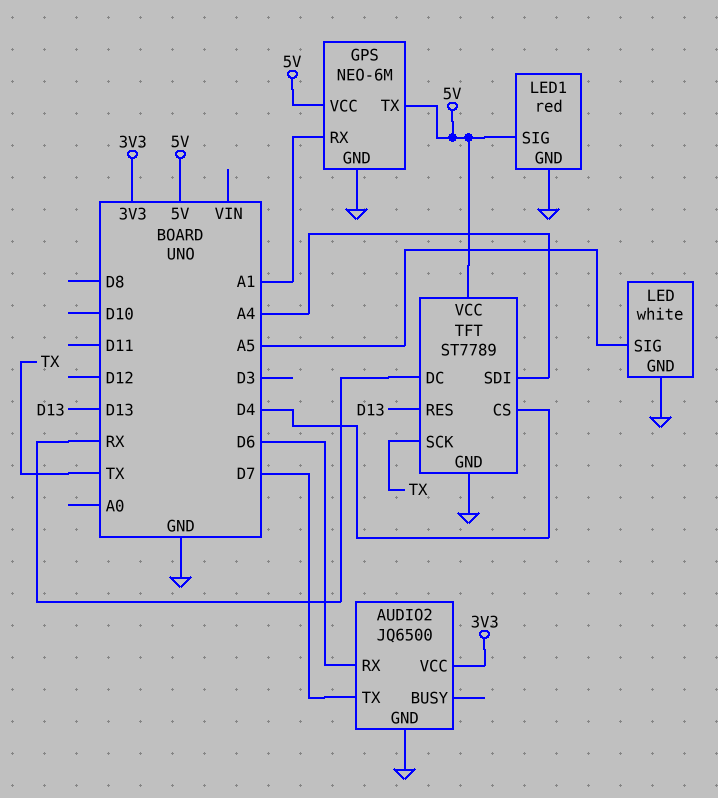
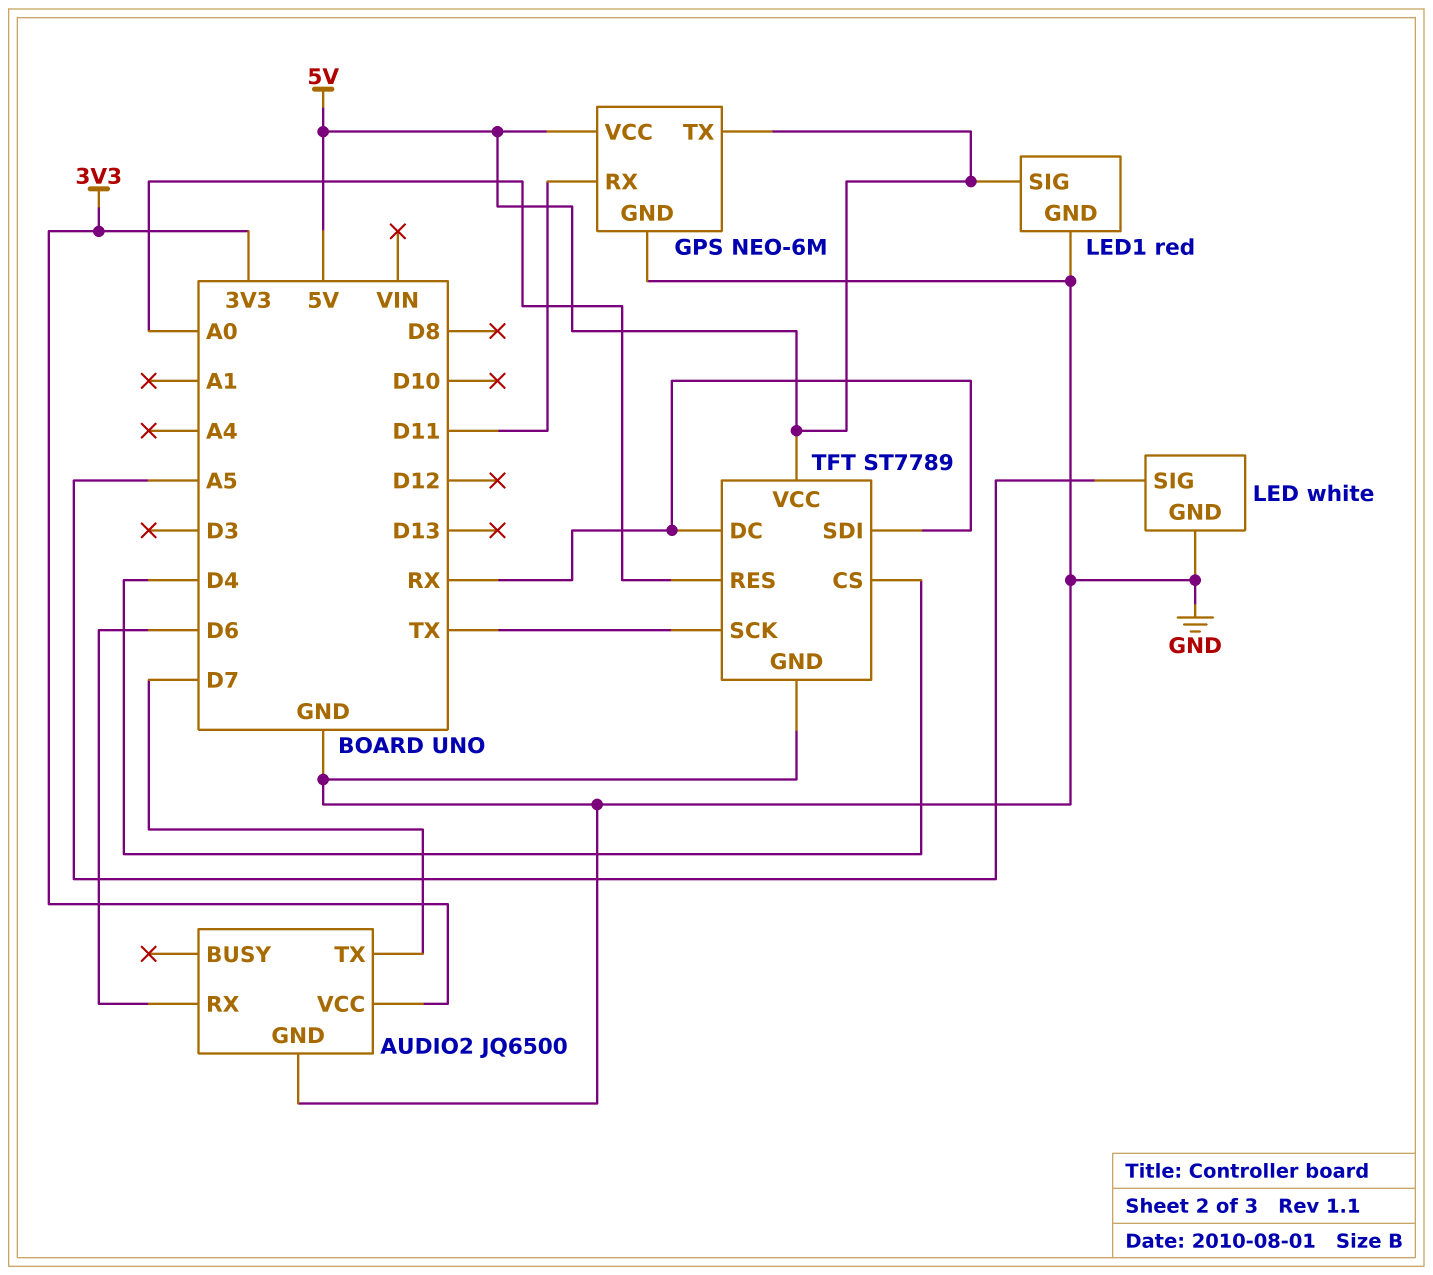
GPS pin RX: A1 -> D11
TFT pin RES: D13 -> A0
TFT pin SDI: A4 -> RX

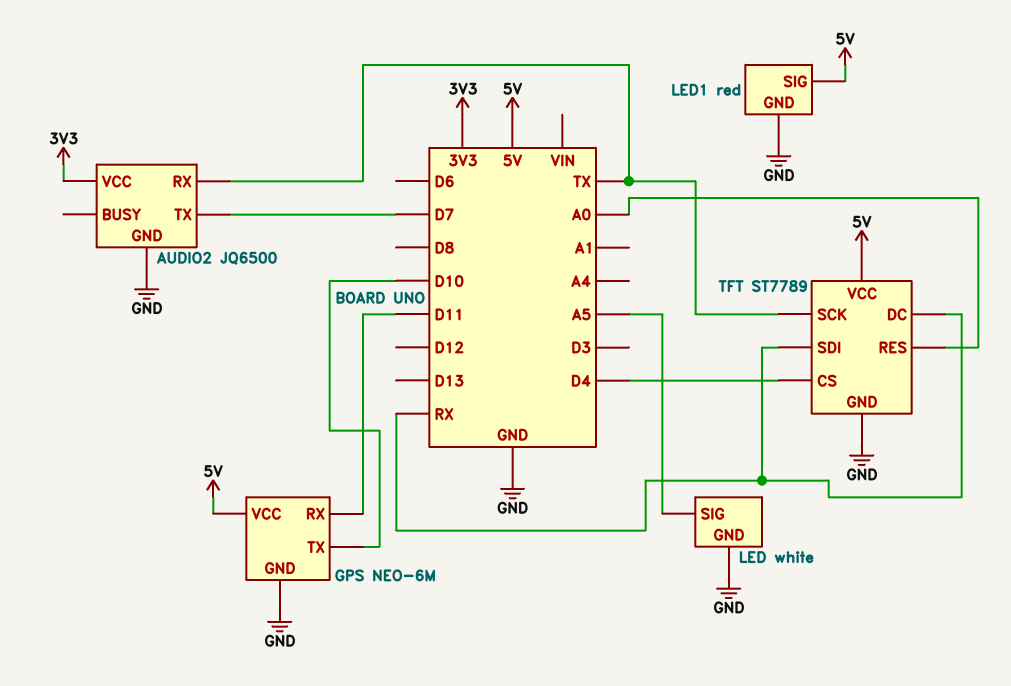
AUDIO2 pin RX: D6 -> TX
GPS pin TX: 5V -> D10

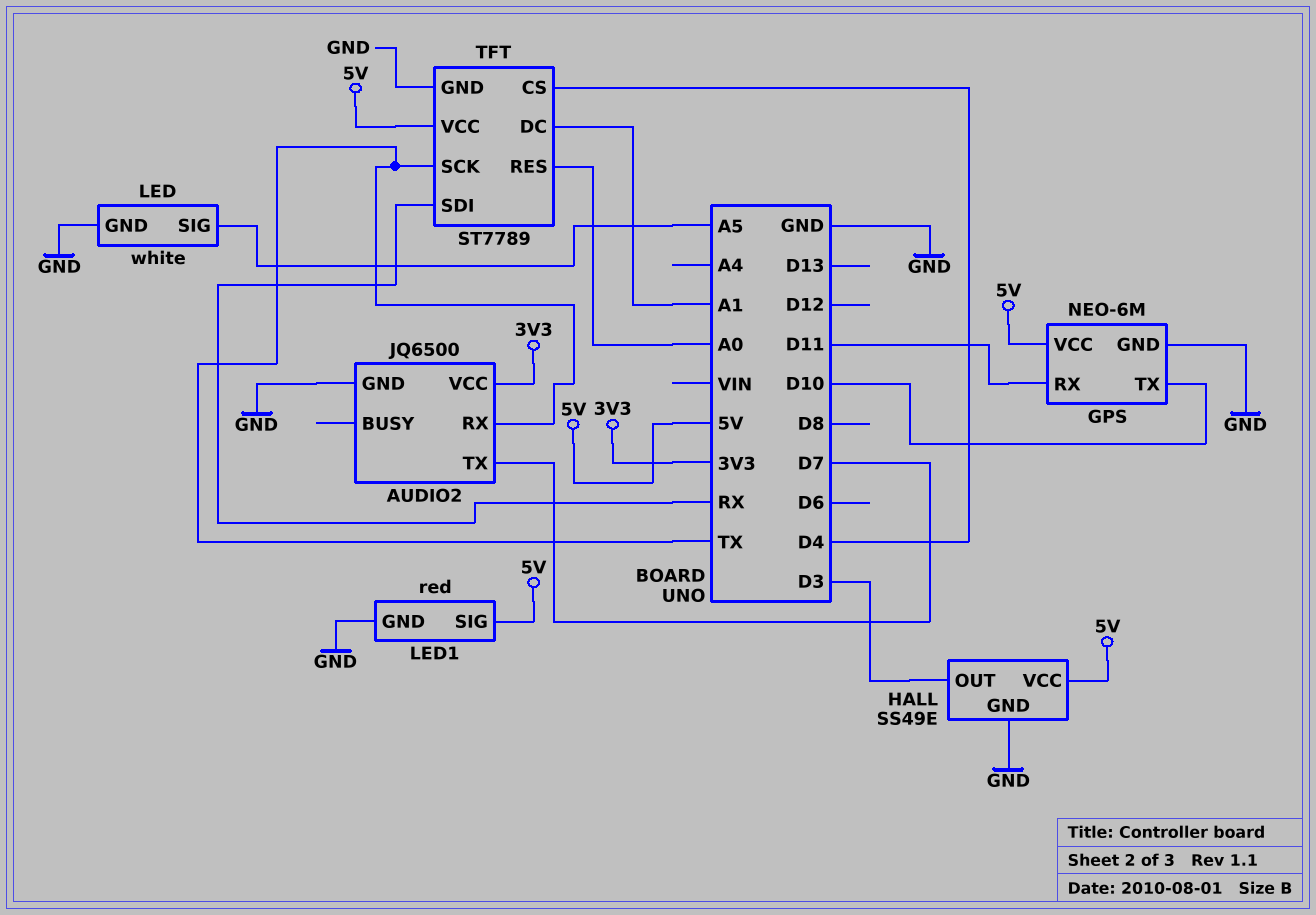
HALL: none -> SS49E
HALL pin GND: none -> GND
HALL pin OUT: none -> D3
HALL pin VCC: none -> 5V
TFT pin DC: RX -> A1

